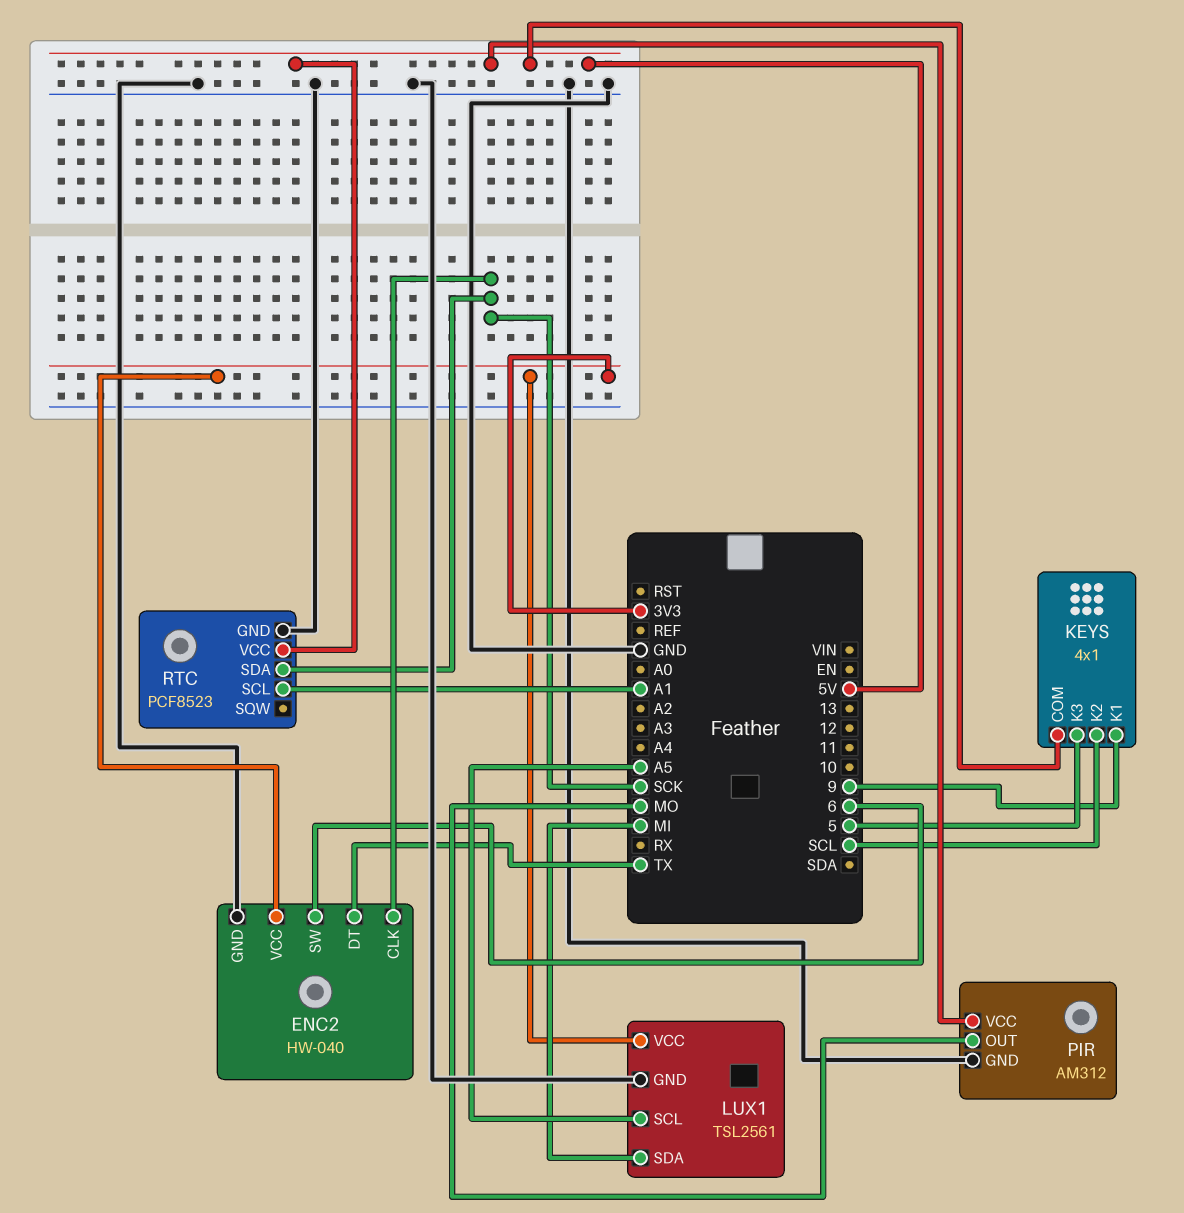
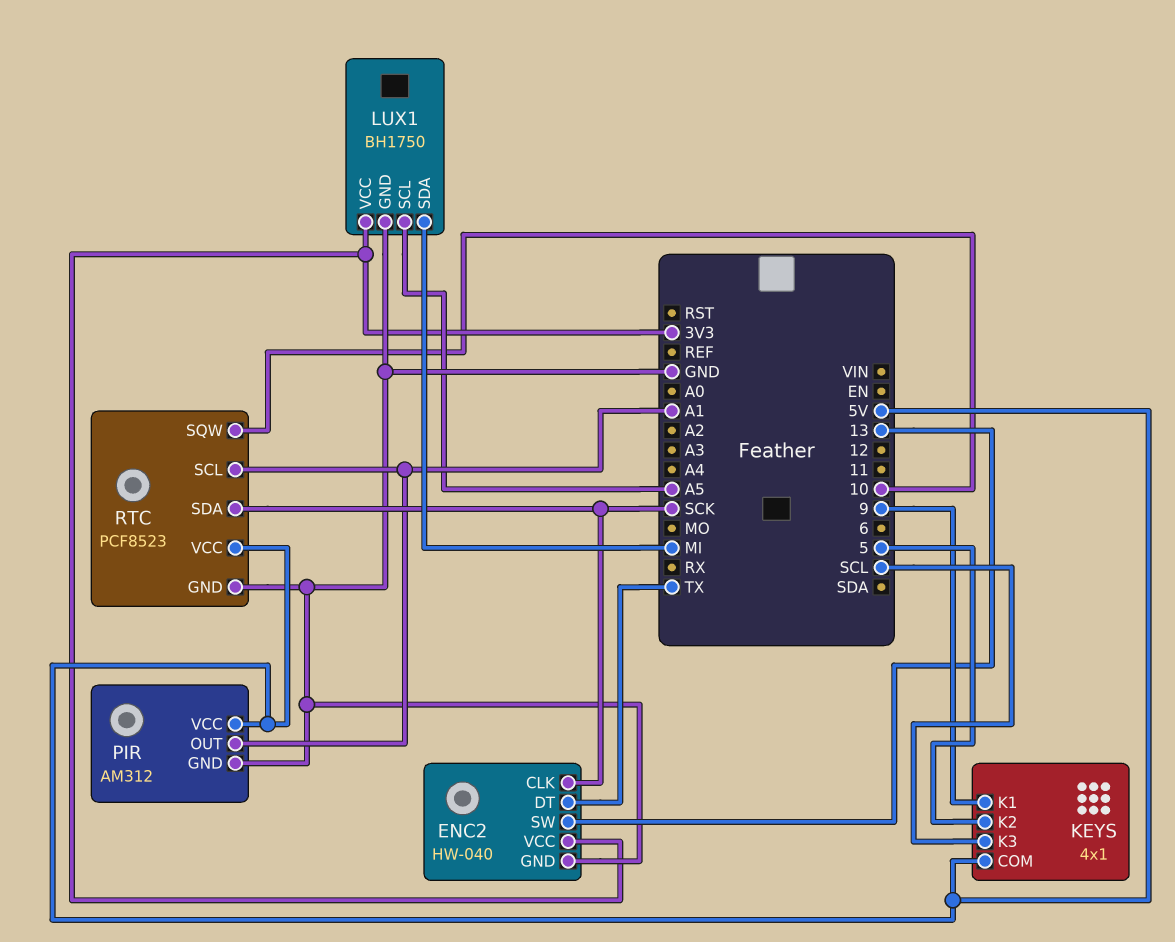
ENC2 pin SW: 6 -> 13
KEYS pin K2: SCL -> 5
KEYS pin K3: 5 -> SCL
LUX1: TSL2561 -> BH1750
PIR pin OUT: MO -> A1
RTC pin SQW: none -> 10

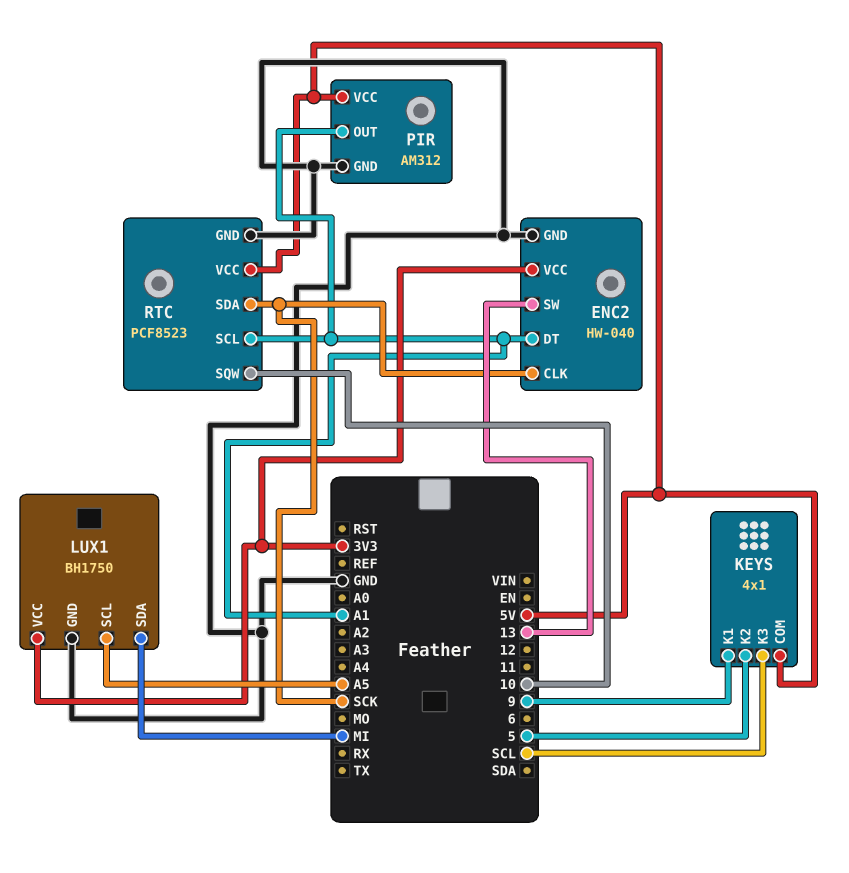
ENC2 pin DT: TX -> A1

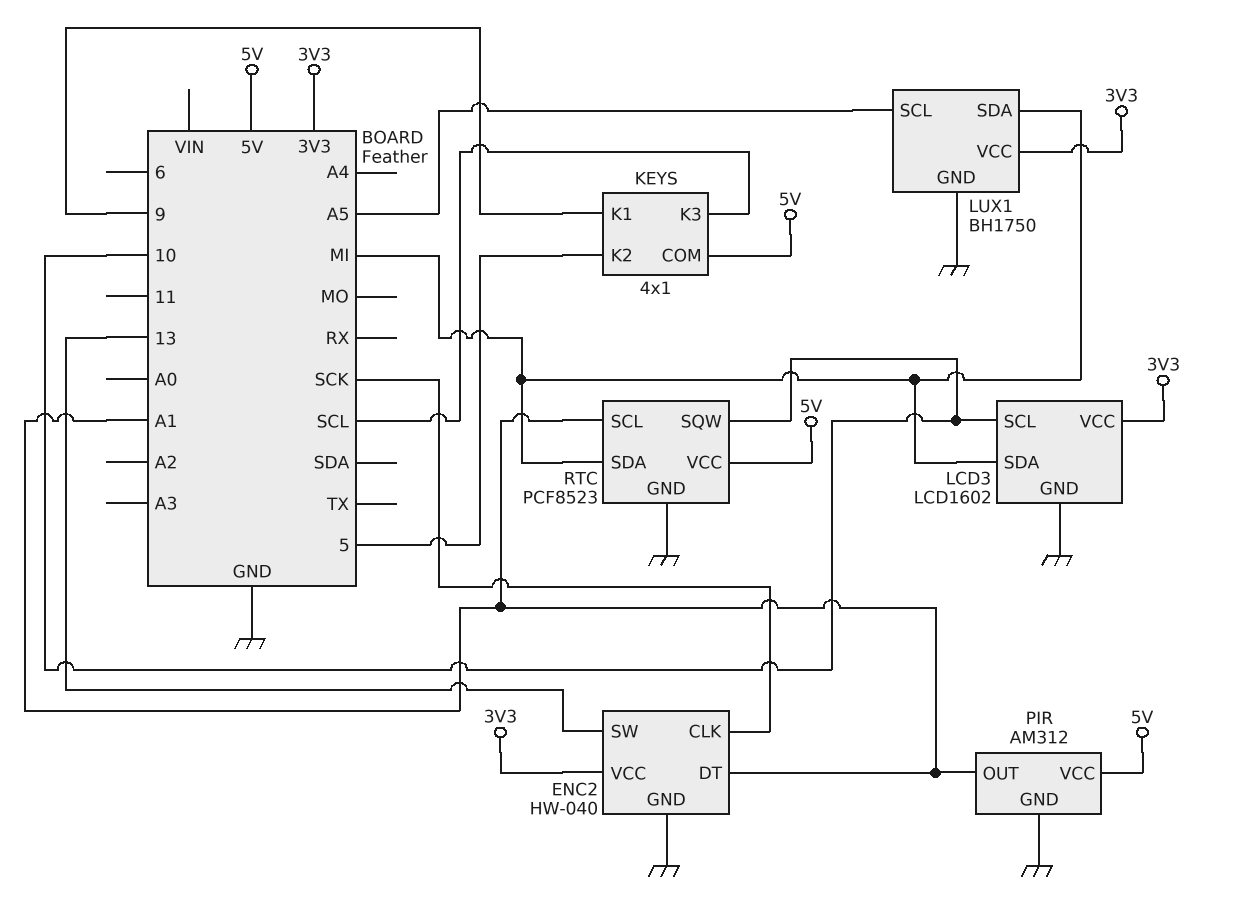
LCD3: none -> LCD1602
LCD3 pin GND: none -> GND
LCD3 pin SCL: none -> 10
LCD3 pin SDA: none -> MI
LCD3 pin VCC: none -> 3V3
RTC pin SDA: SCK -> MI

